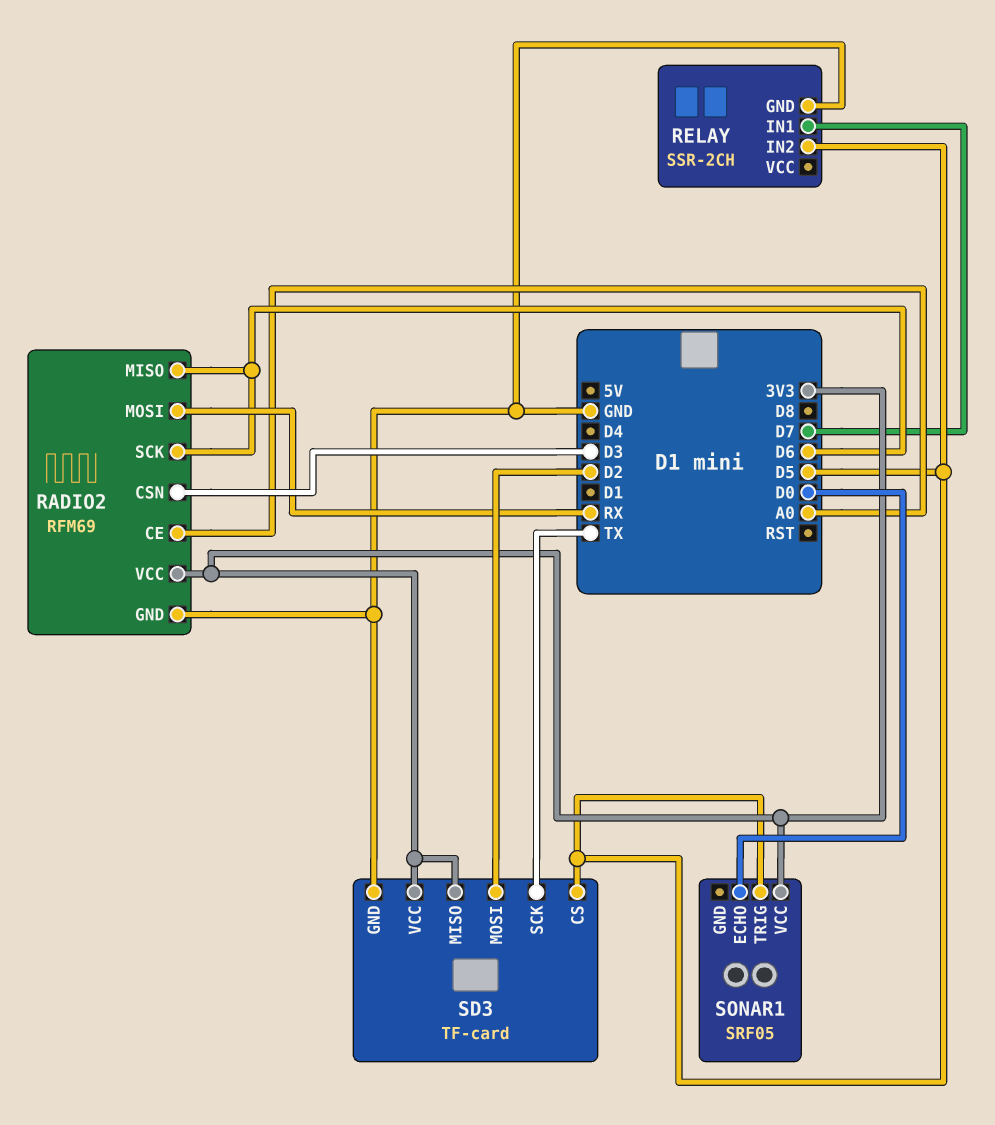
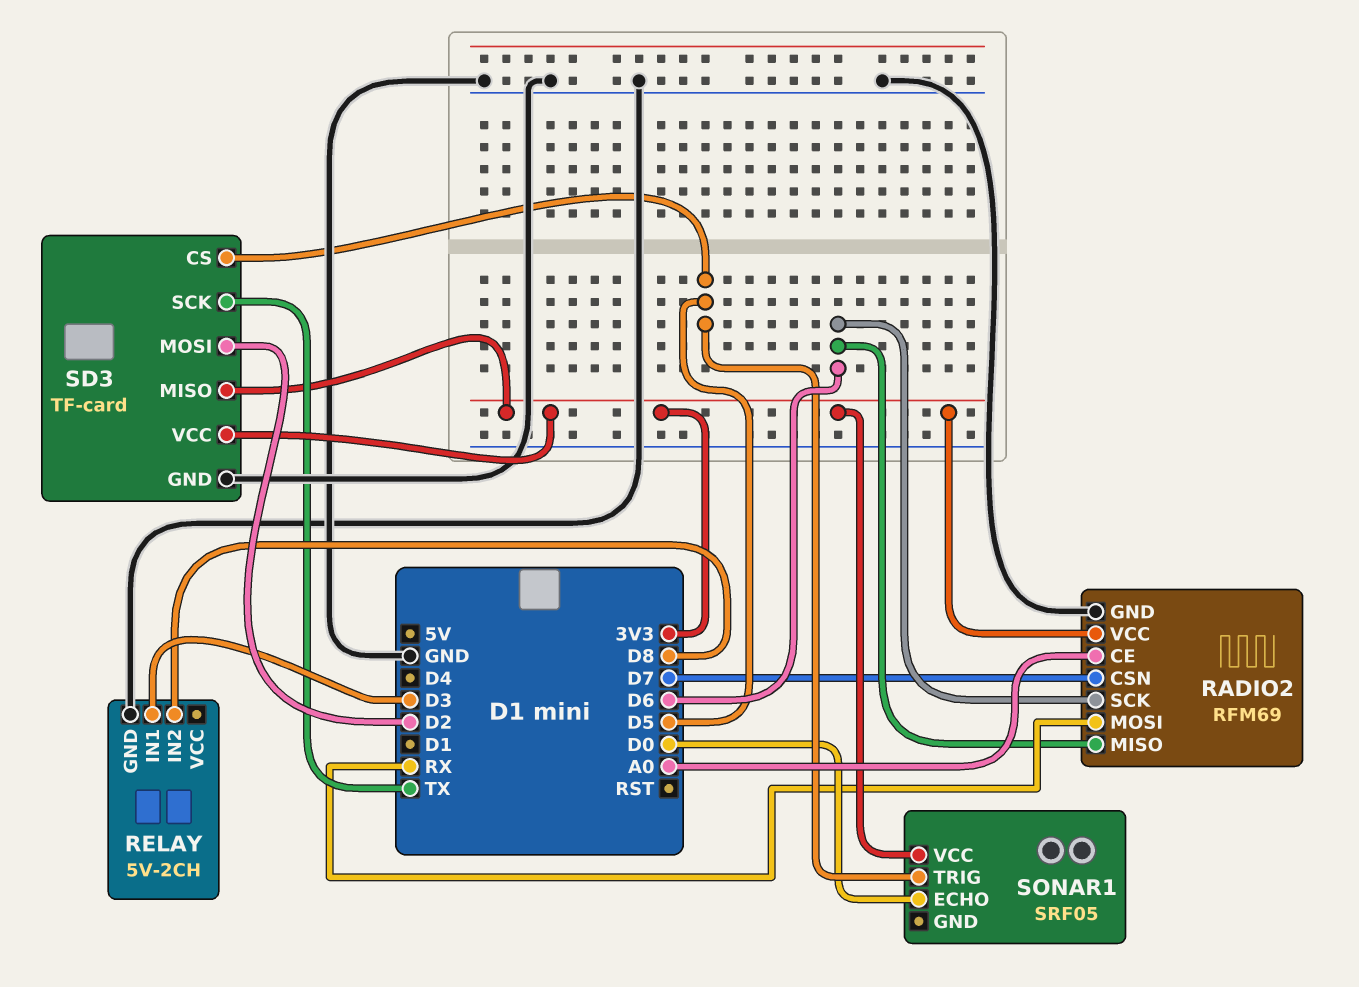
RADIO2 pin CSN: D3 -> D7
RELAY: SSR-2CH -> 5V-2CH
RELAY pin IN1: D7 -> D3
RELAY pin IN2: D5 -> D8

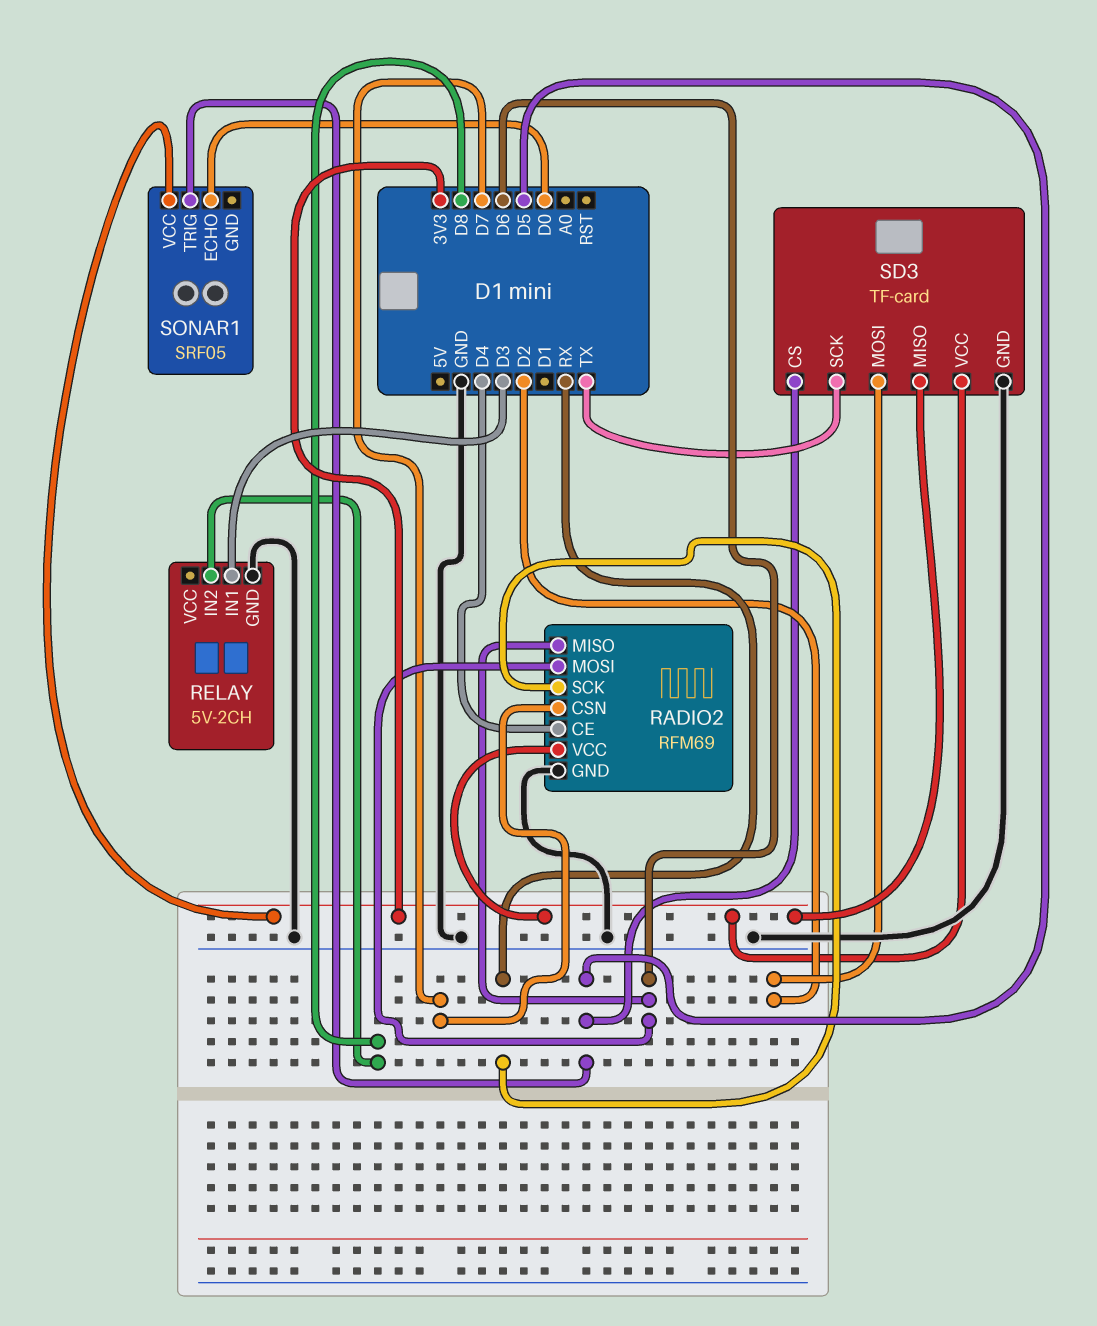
RADIO2 pin CE: A0 -> D4
RADIO2 pin MOSI: RX -> D6
RADIO2 pin SCK: D6 -> RX

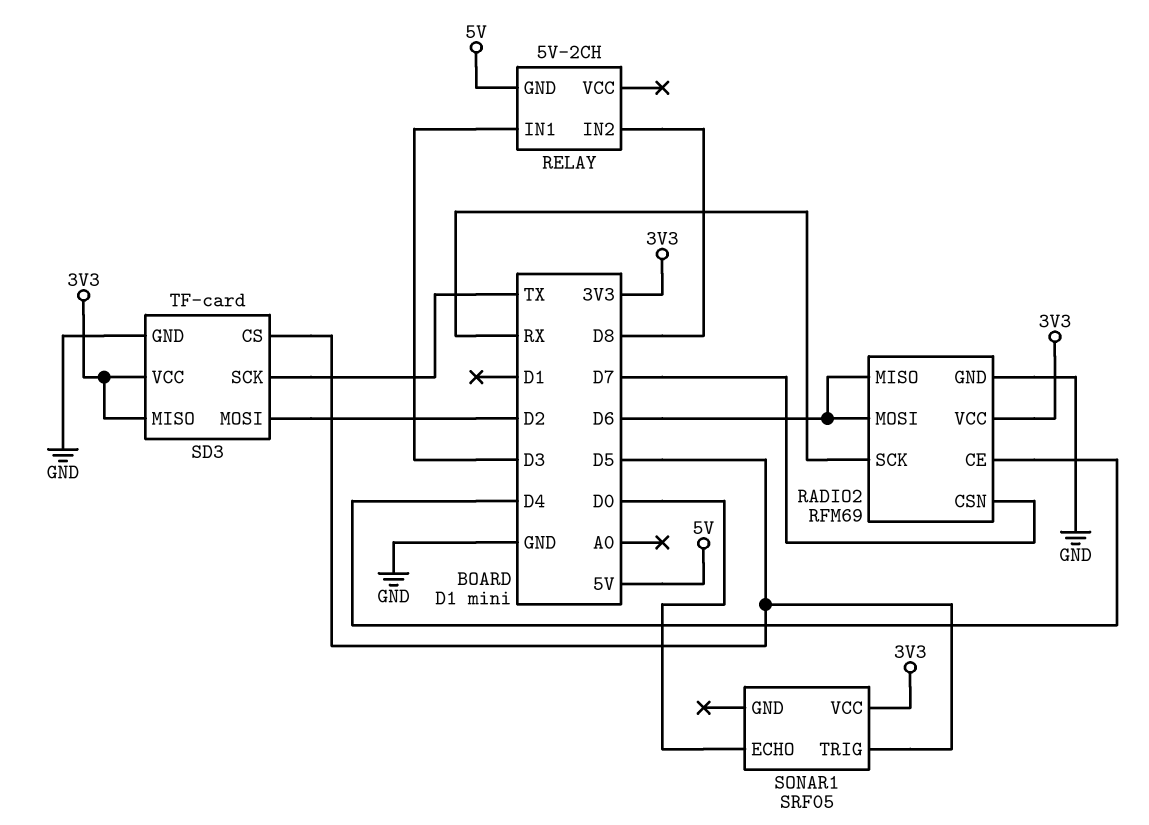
RELAY pin GND: GND -> 5V

